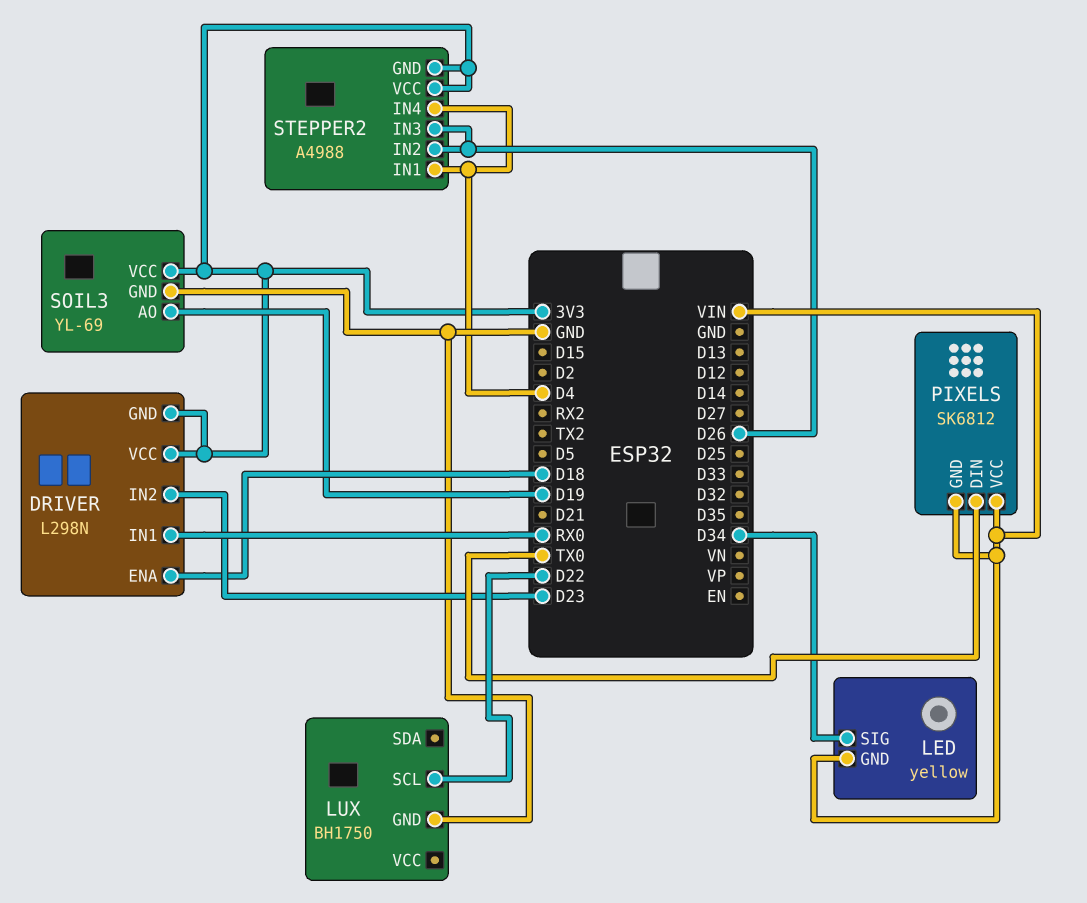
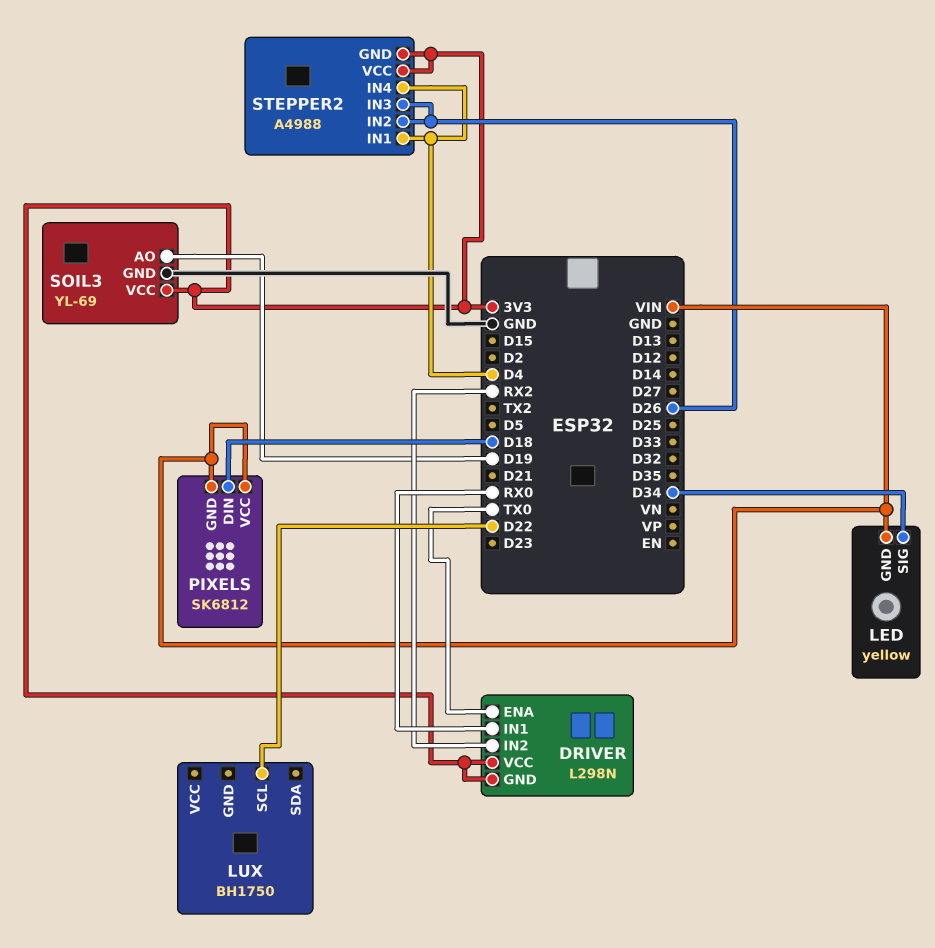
DRIVER pin ENA: D18 -> TX0
DRIVER pin IN2: D23 -> RX2
LUX pin GND: GND -> none
PIXELS pin DIN: TX0 -> D18

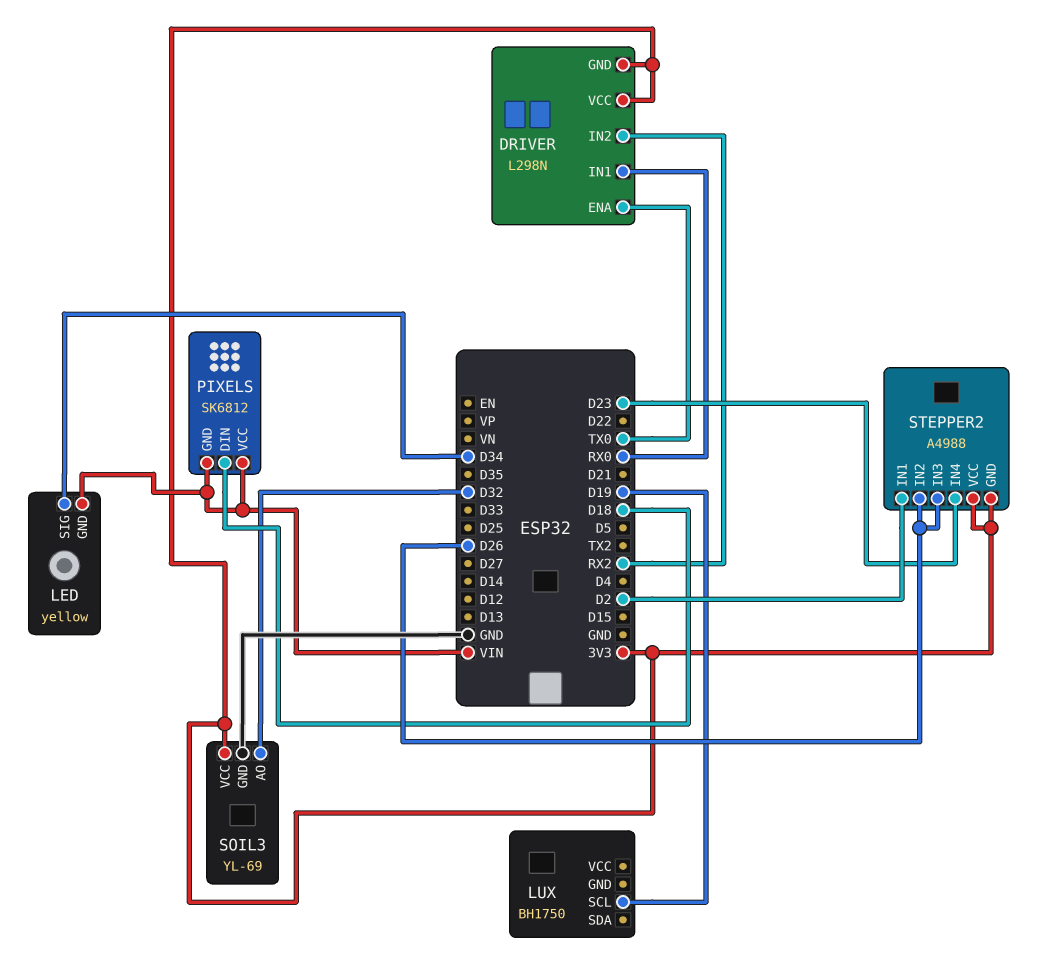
LUX pin SCL: D22 -> D19
SOIL3 pin AO: D19 -> D32
STEPPER2 pin IN1: D4 -> D2
STEPPER2 pin IN4: D4 -> D23

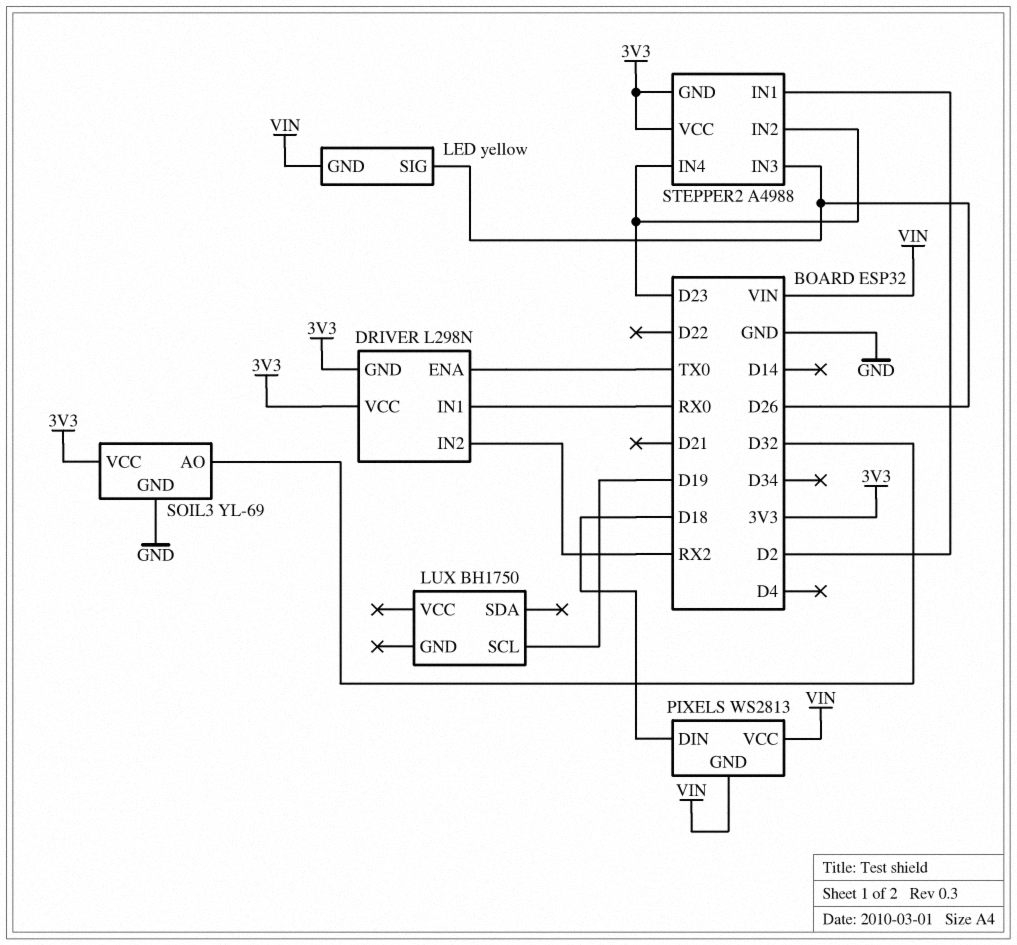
LED pin SIG: D34 -> D26
PIXELS: SK6812 -> WS2813
STEPPER2 pin IN2: D26 -> D23

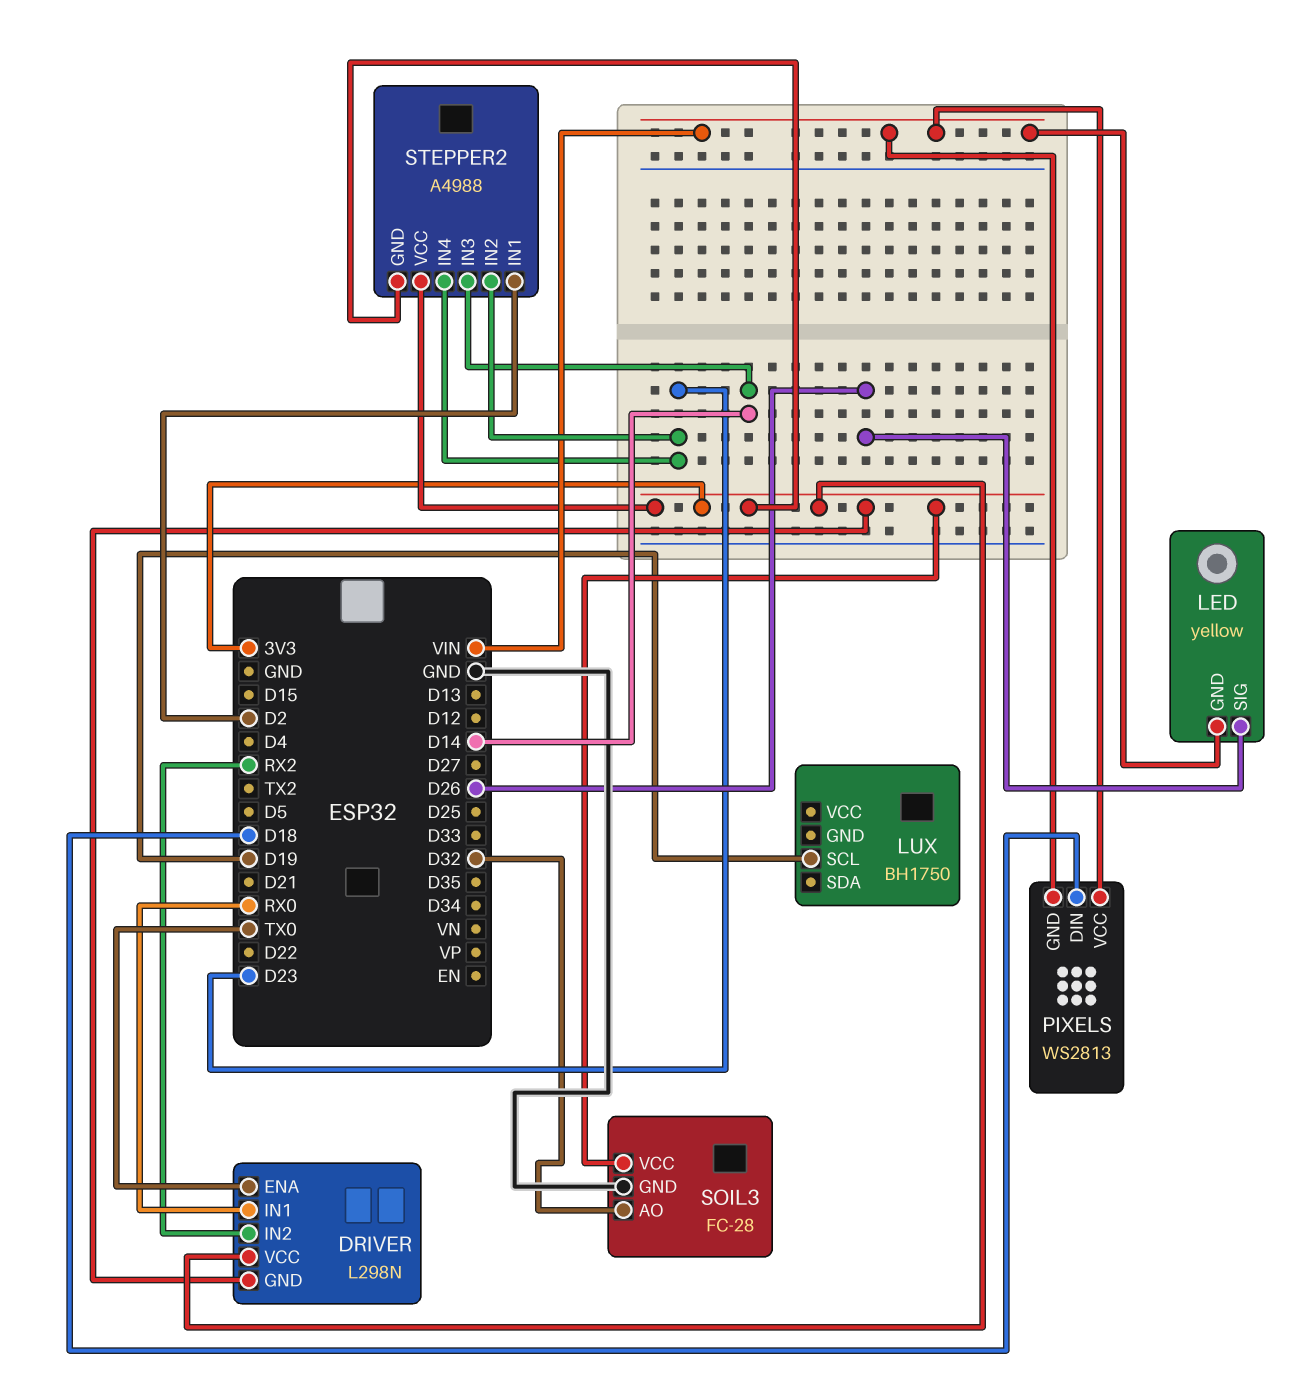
SOIL3: YL-69 -> FC-28
STEPPER2 pin IN3: D26 -> D14

